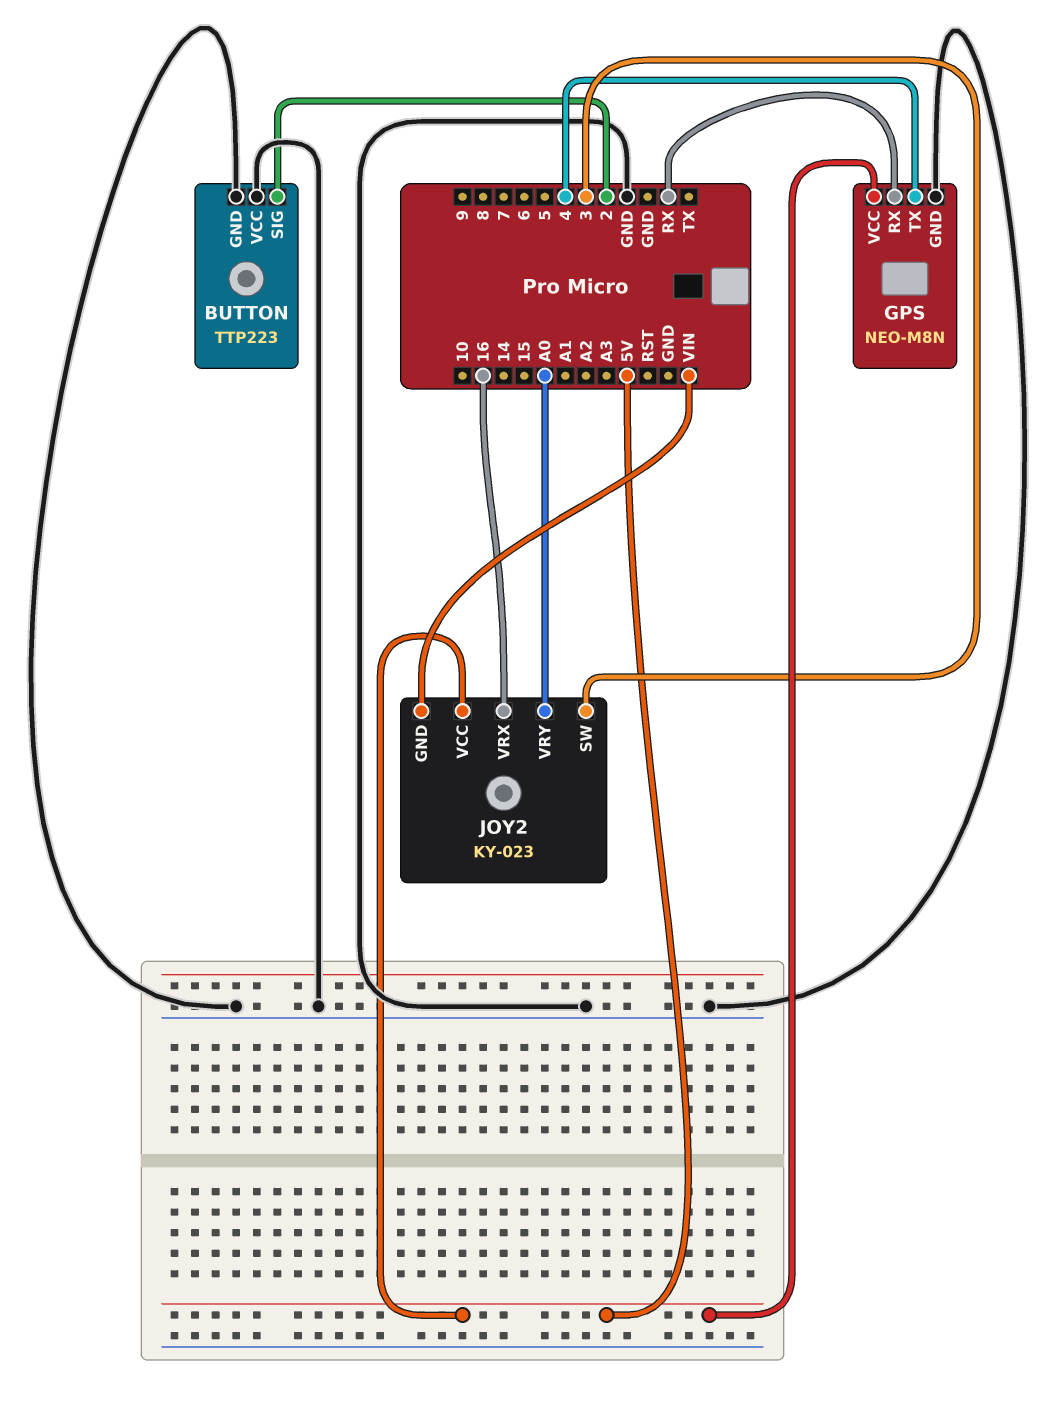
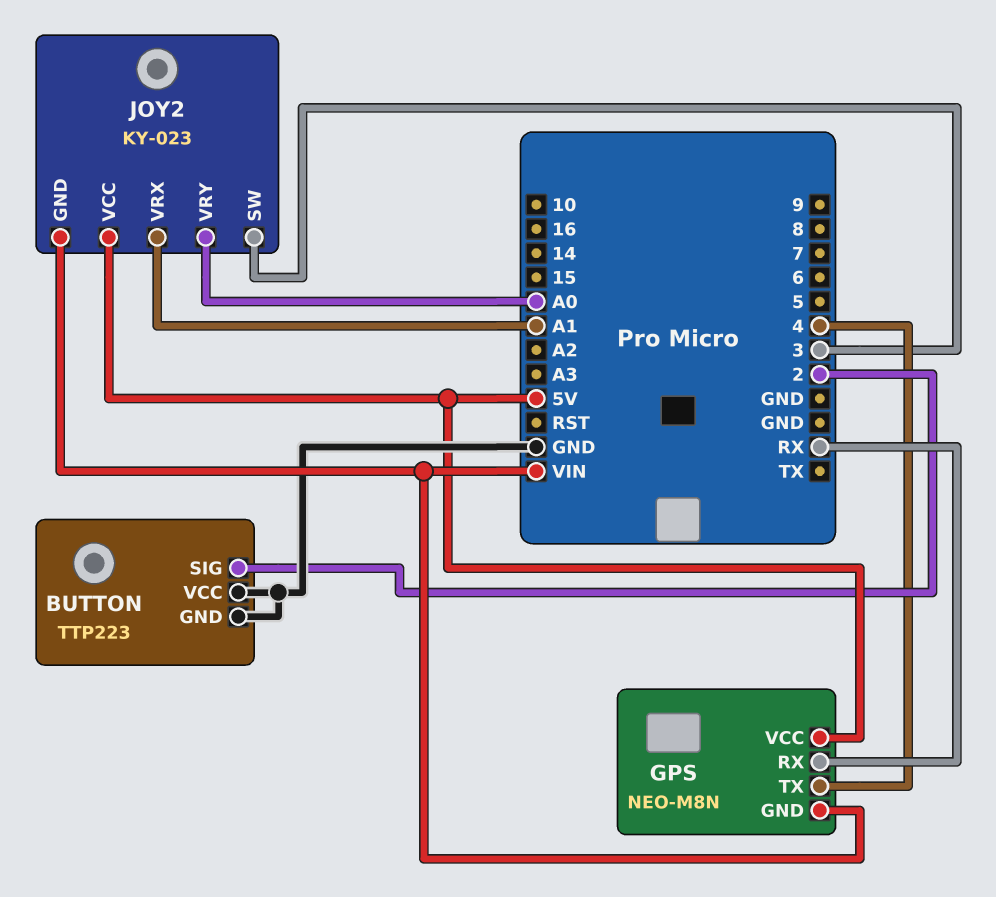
GPS pin GND: GND -> VIN
JOY2 pin VRX: 16 -> A1

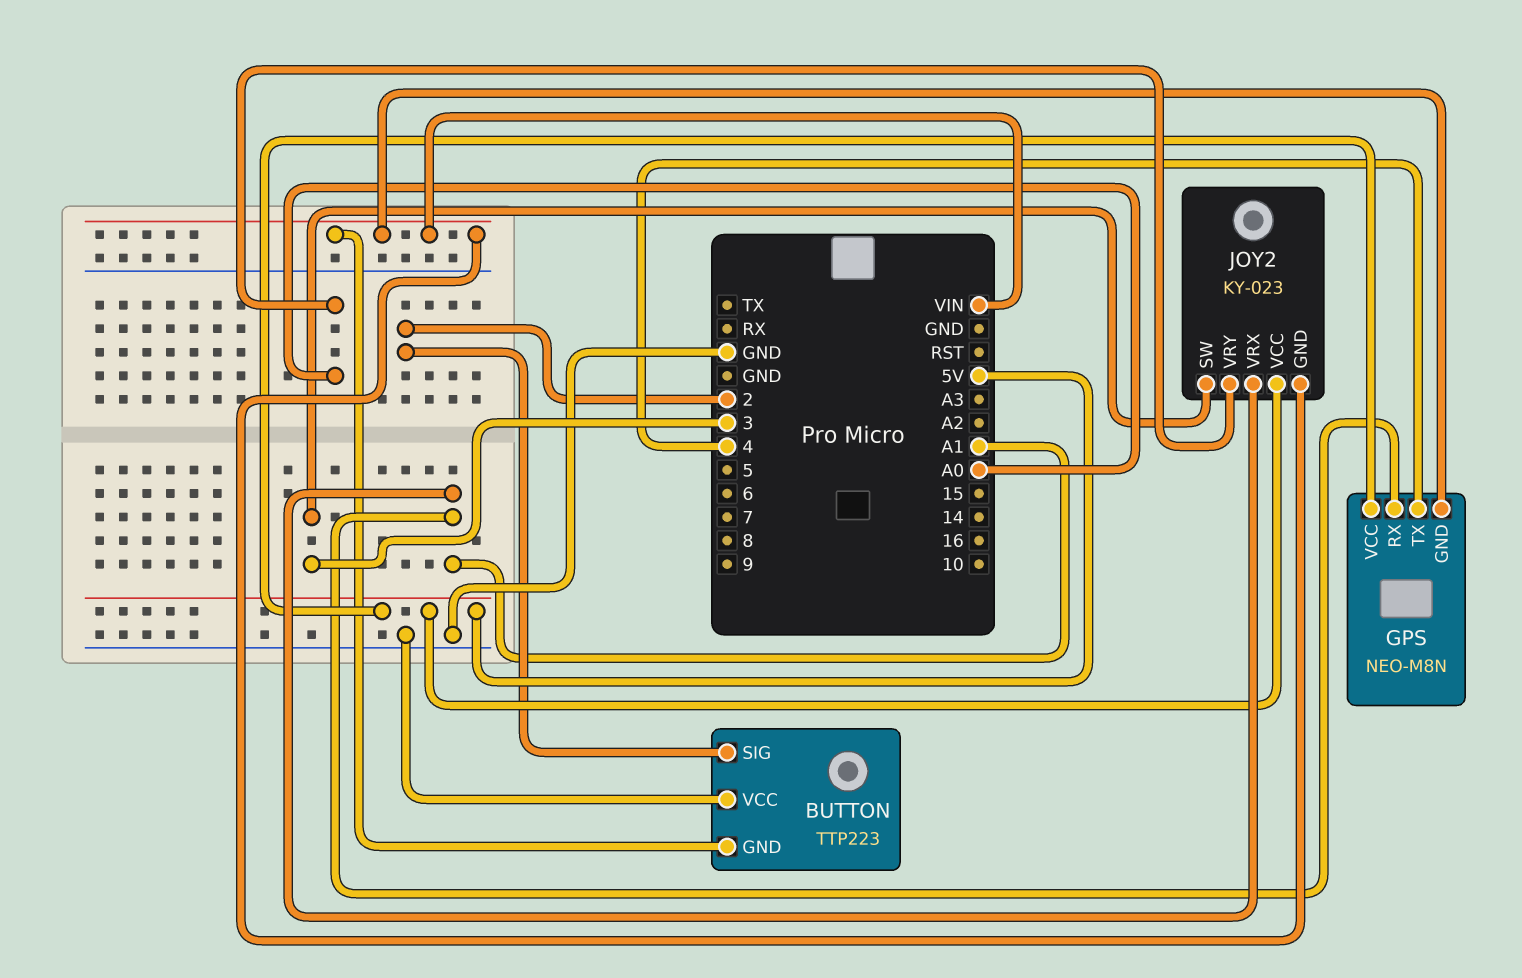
BUTTON pin GND: GND -> VIN
GPS pin RX: RX -> A1

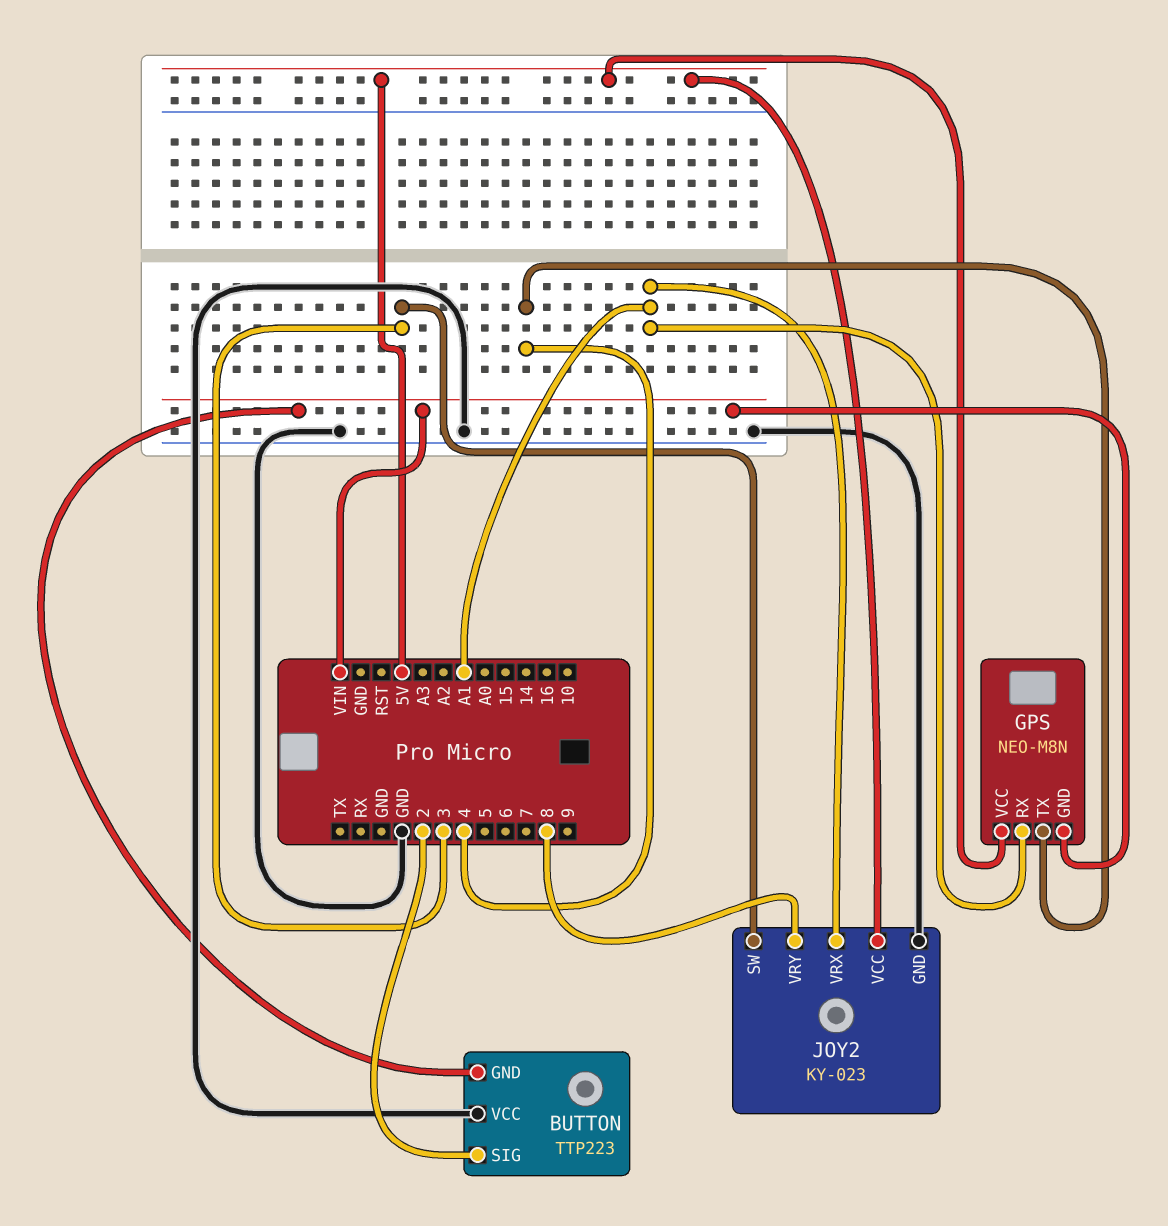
JOY2 pin GND: VIN -> GND
JOY2 pin VRY: A0 -> 8

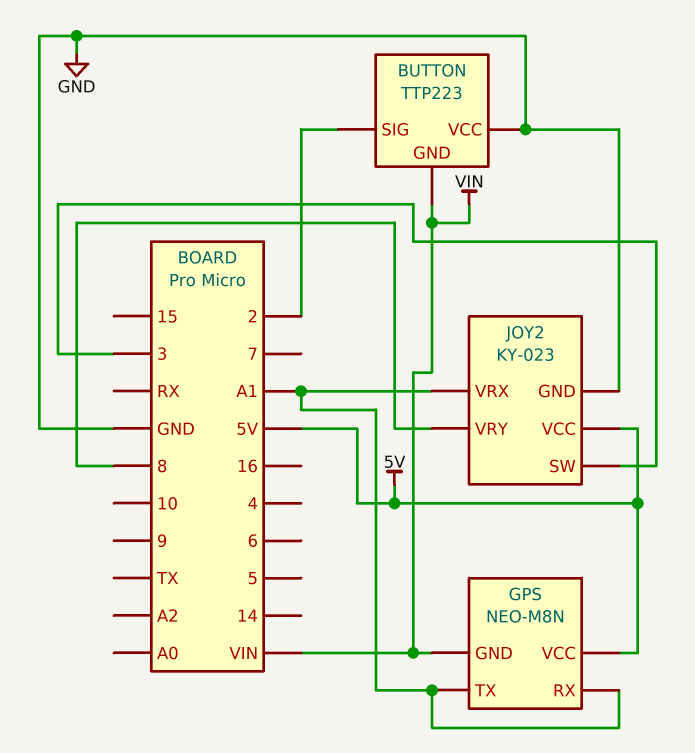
GPS pin TX: 4 -> A1

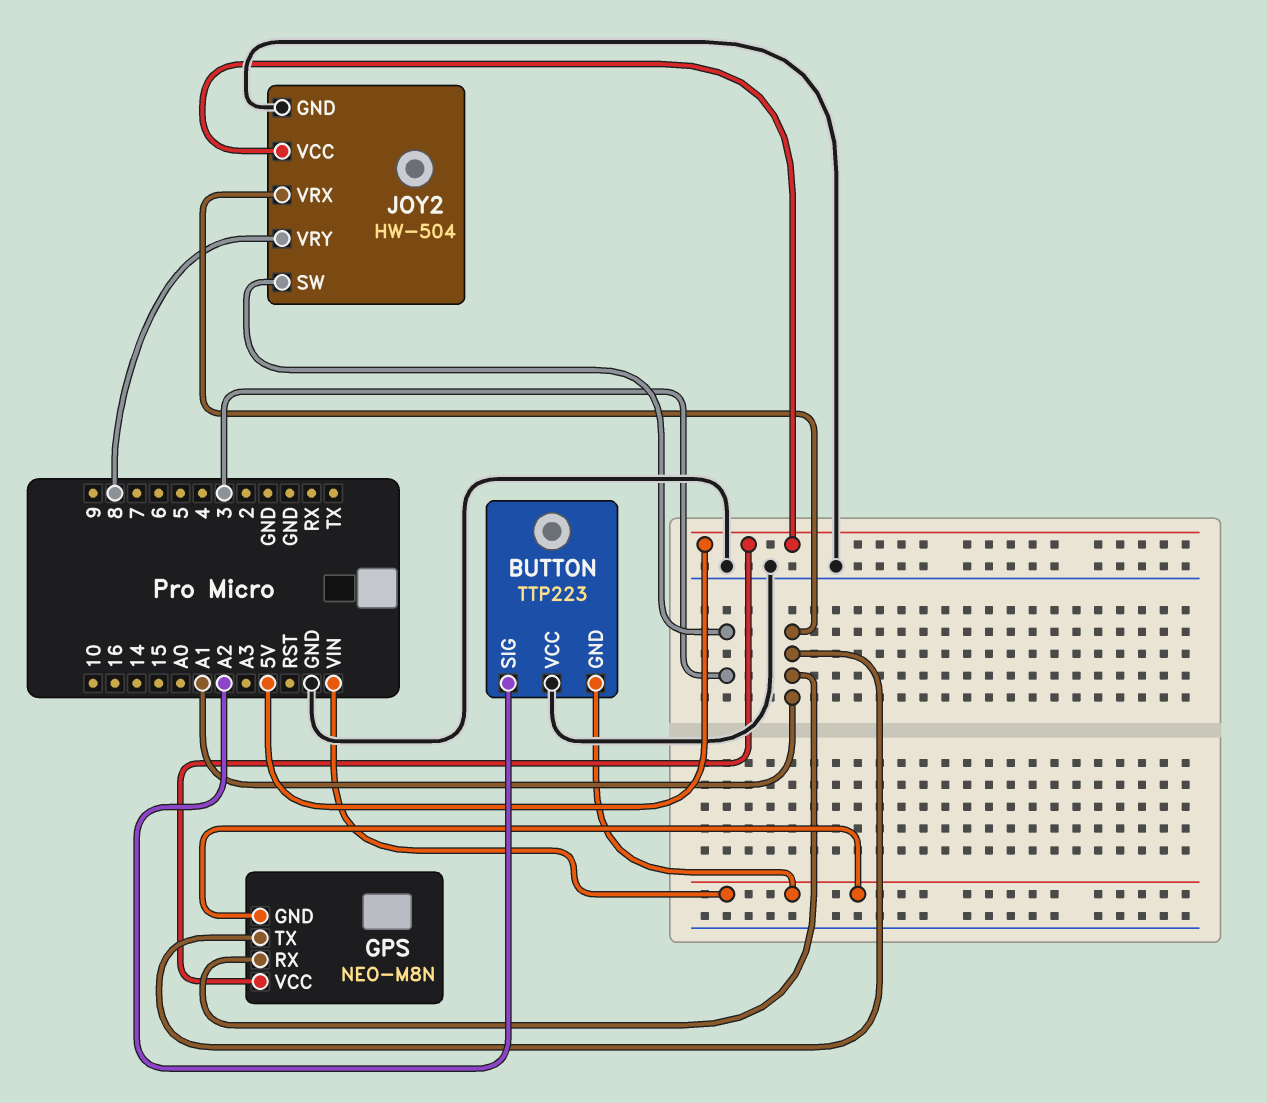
BUTTON pin SIG: 2 -> A2
JOY2: KY-023 -> HW-504

